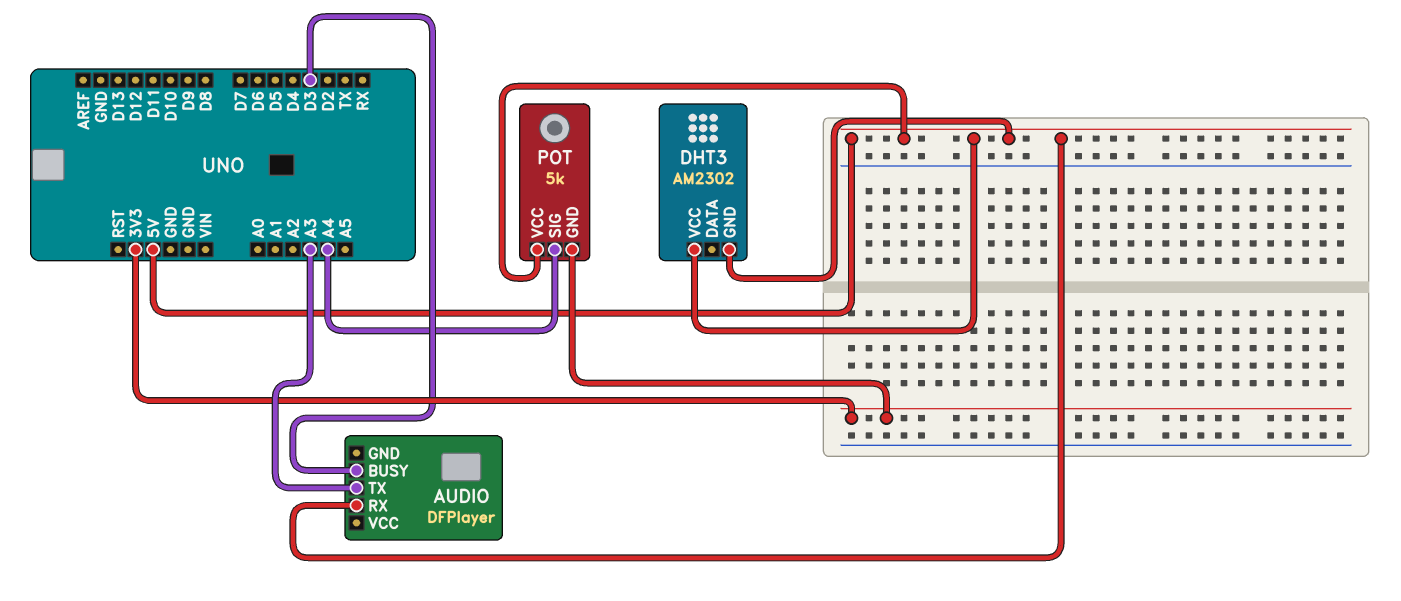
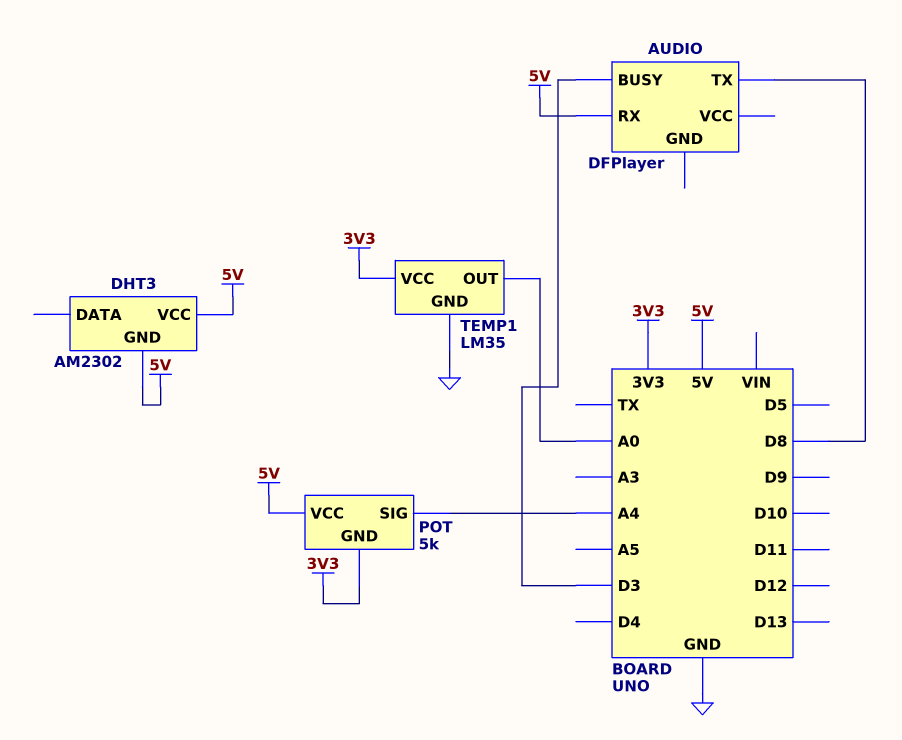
AUDIO pin TX: A3 -> D8
TEMP1: none -> LM35
TEMP1 pin GND: none -> GND
TEMP1 pin OUT: none -> A0
TEMP1 pin VCC: none -> 3V3

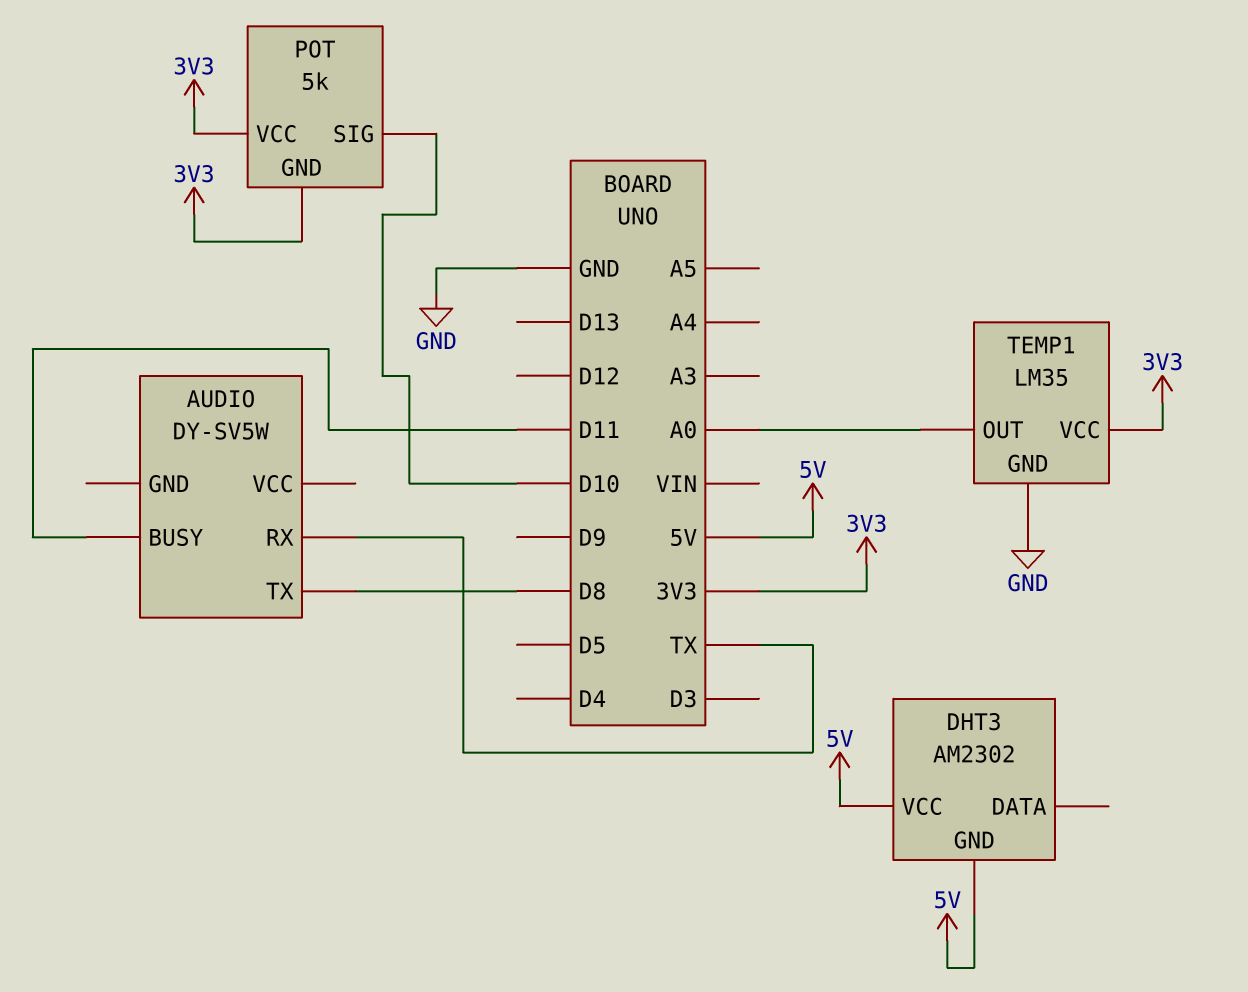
AUDIO: DFPlayer -> DY-SV5W
AUDIO pin BUSY: D3 -> D11
AUDIO pin RX: 5V -> TX
POT pin SIG: A4 -> D10
POT pin VCC: 5V -> 3V3

